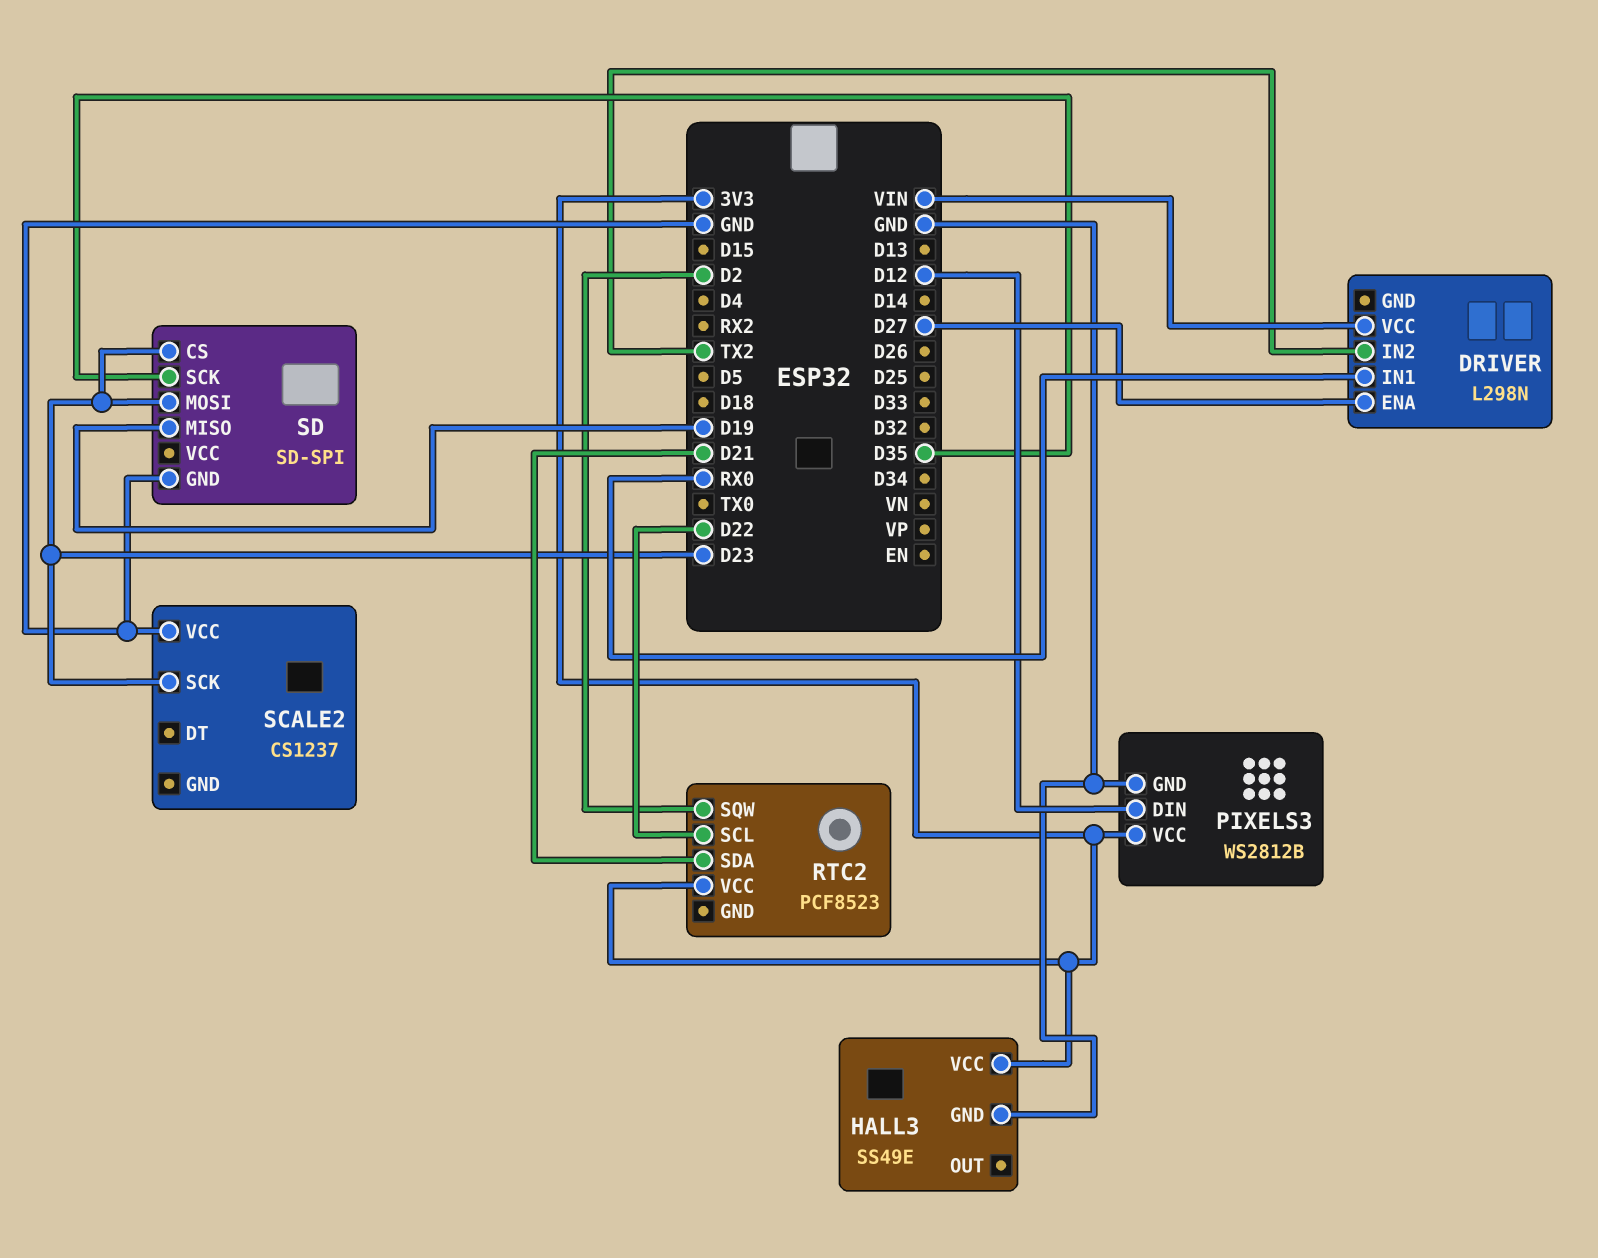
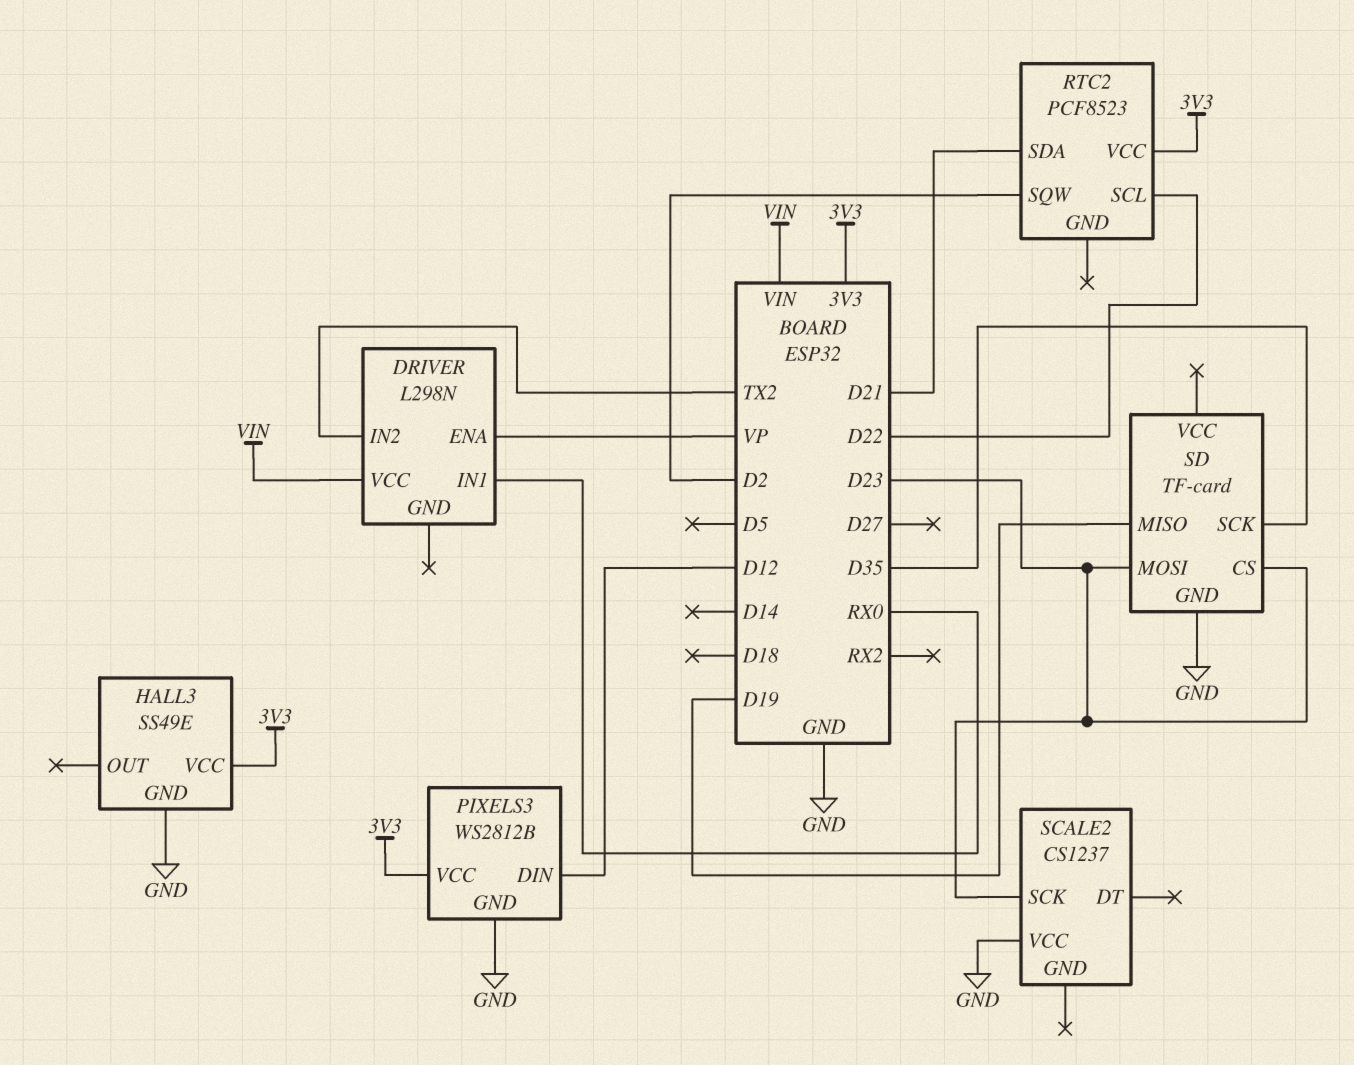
DRIVER pin ENA: D27 -> VP
SD: SD-SPI -> TF-card

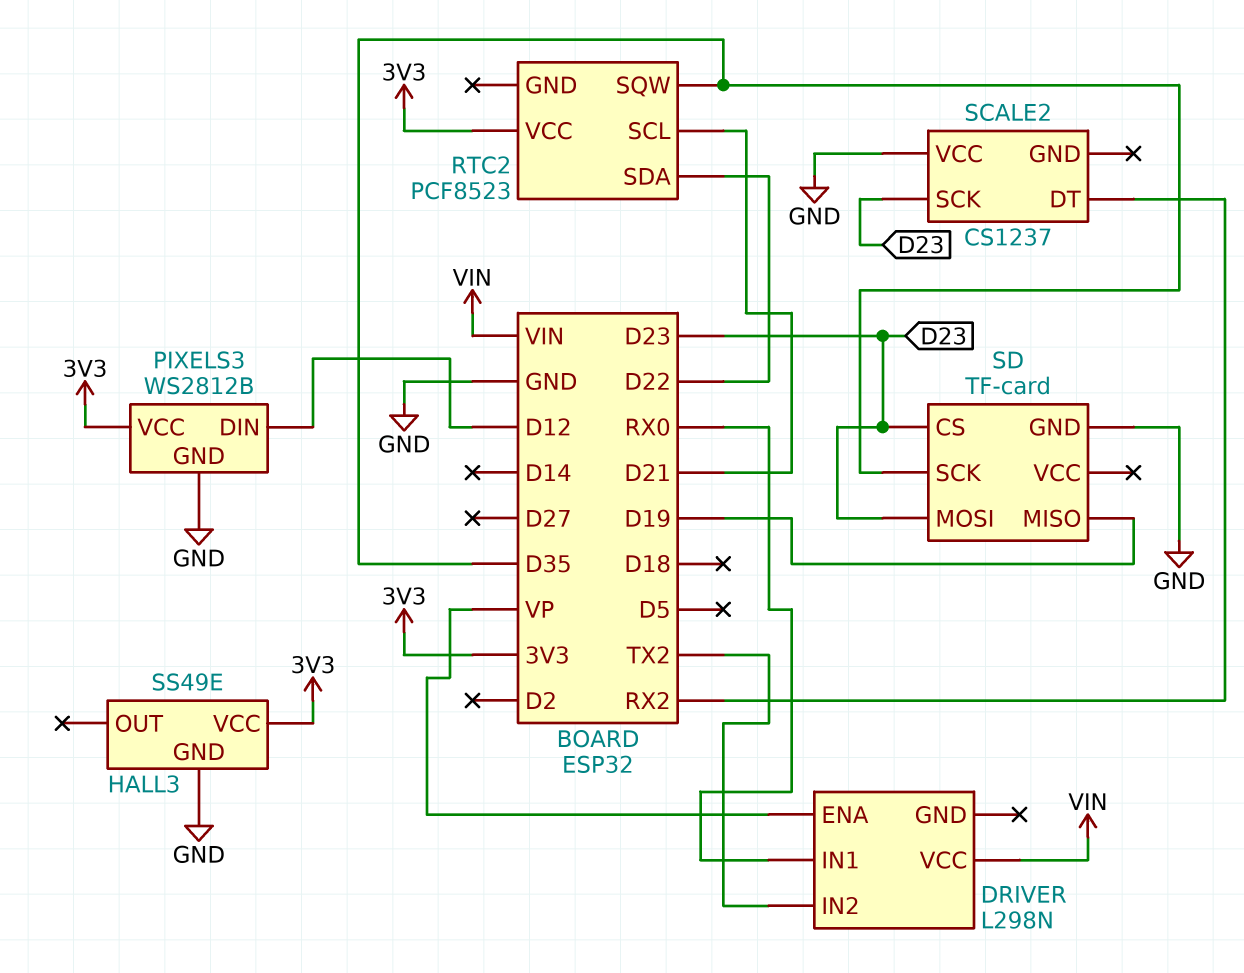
RTC2 pin SCL: D22 -> D21
RTC2 pin SDA: D21 -> D22
RTC2 pin SQW: D2 -> D35
SCALE2 pin DT: none -> RX2

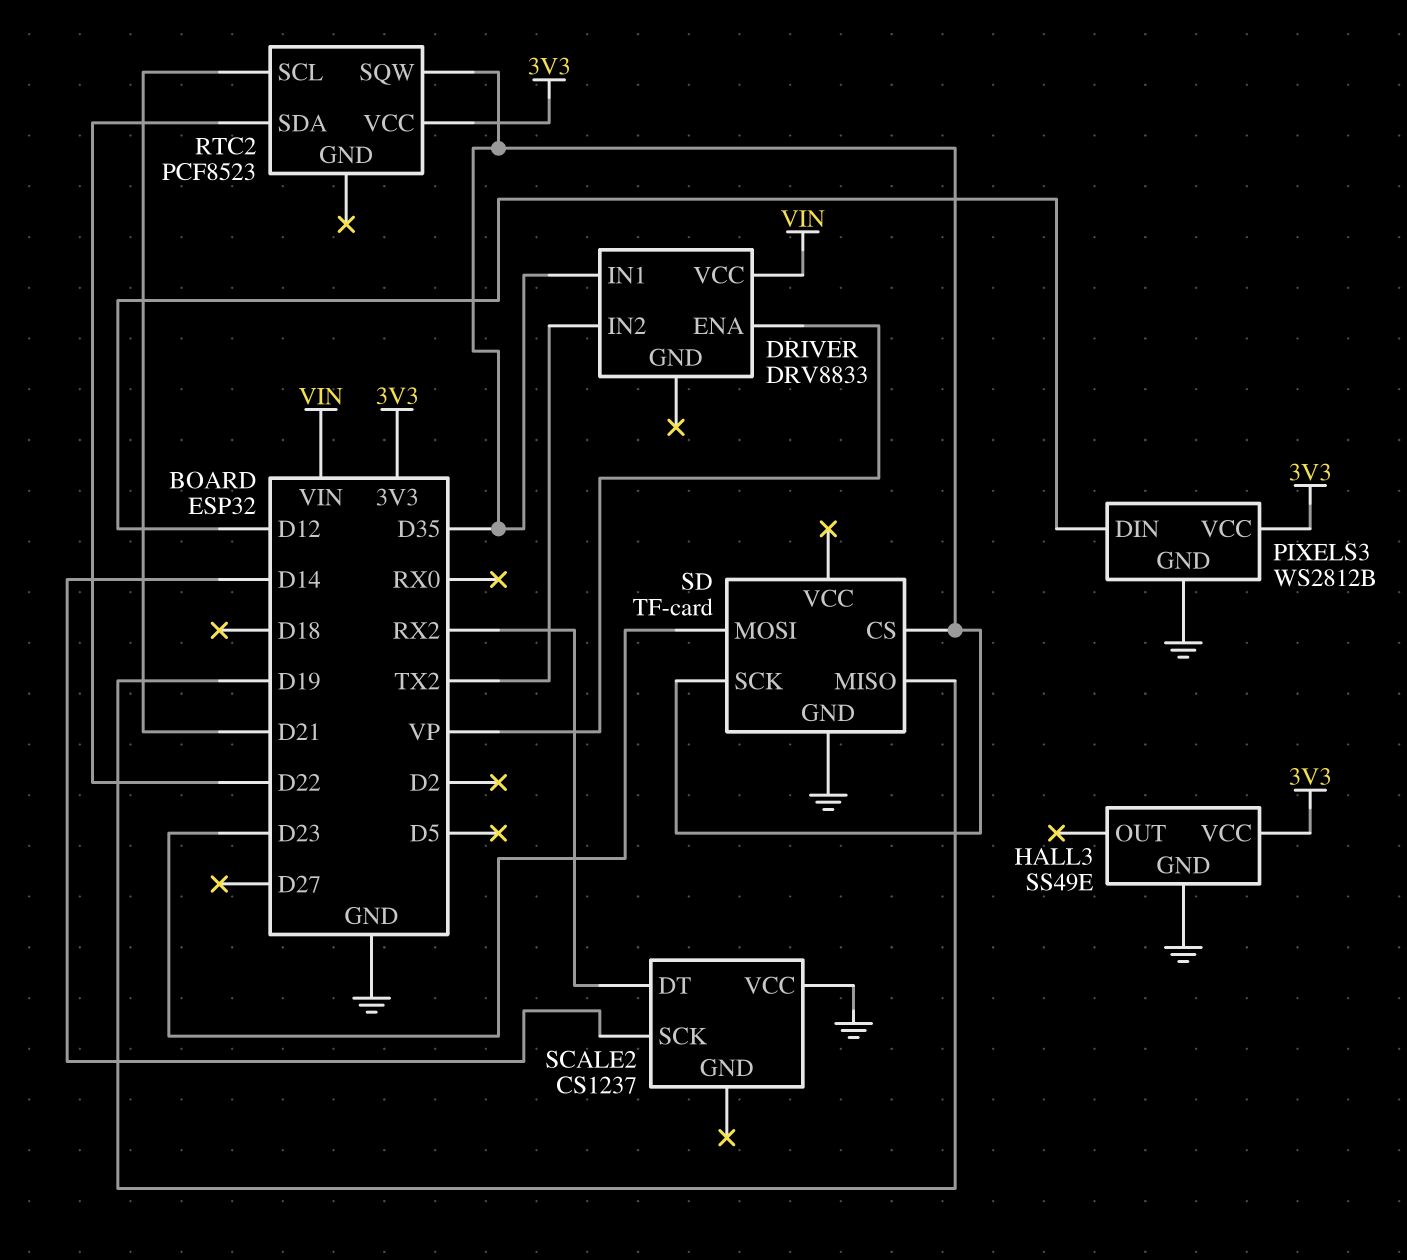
DRIVER: L298N -> DRV8833
DRIVER pin IN1: RX0 -> D35
SCALE2 pin SCK: D23 -> D14
SD pin CS: D23 -> D35

